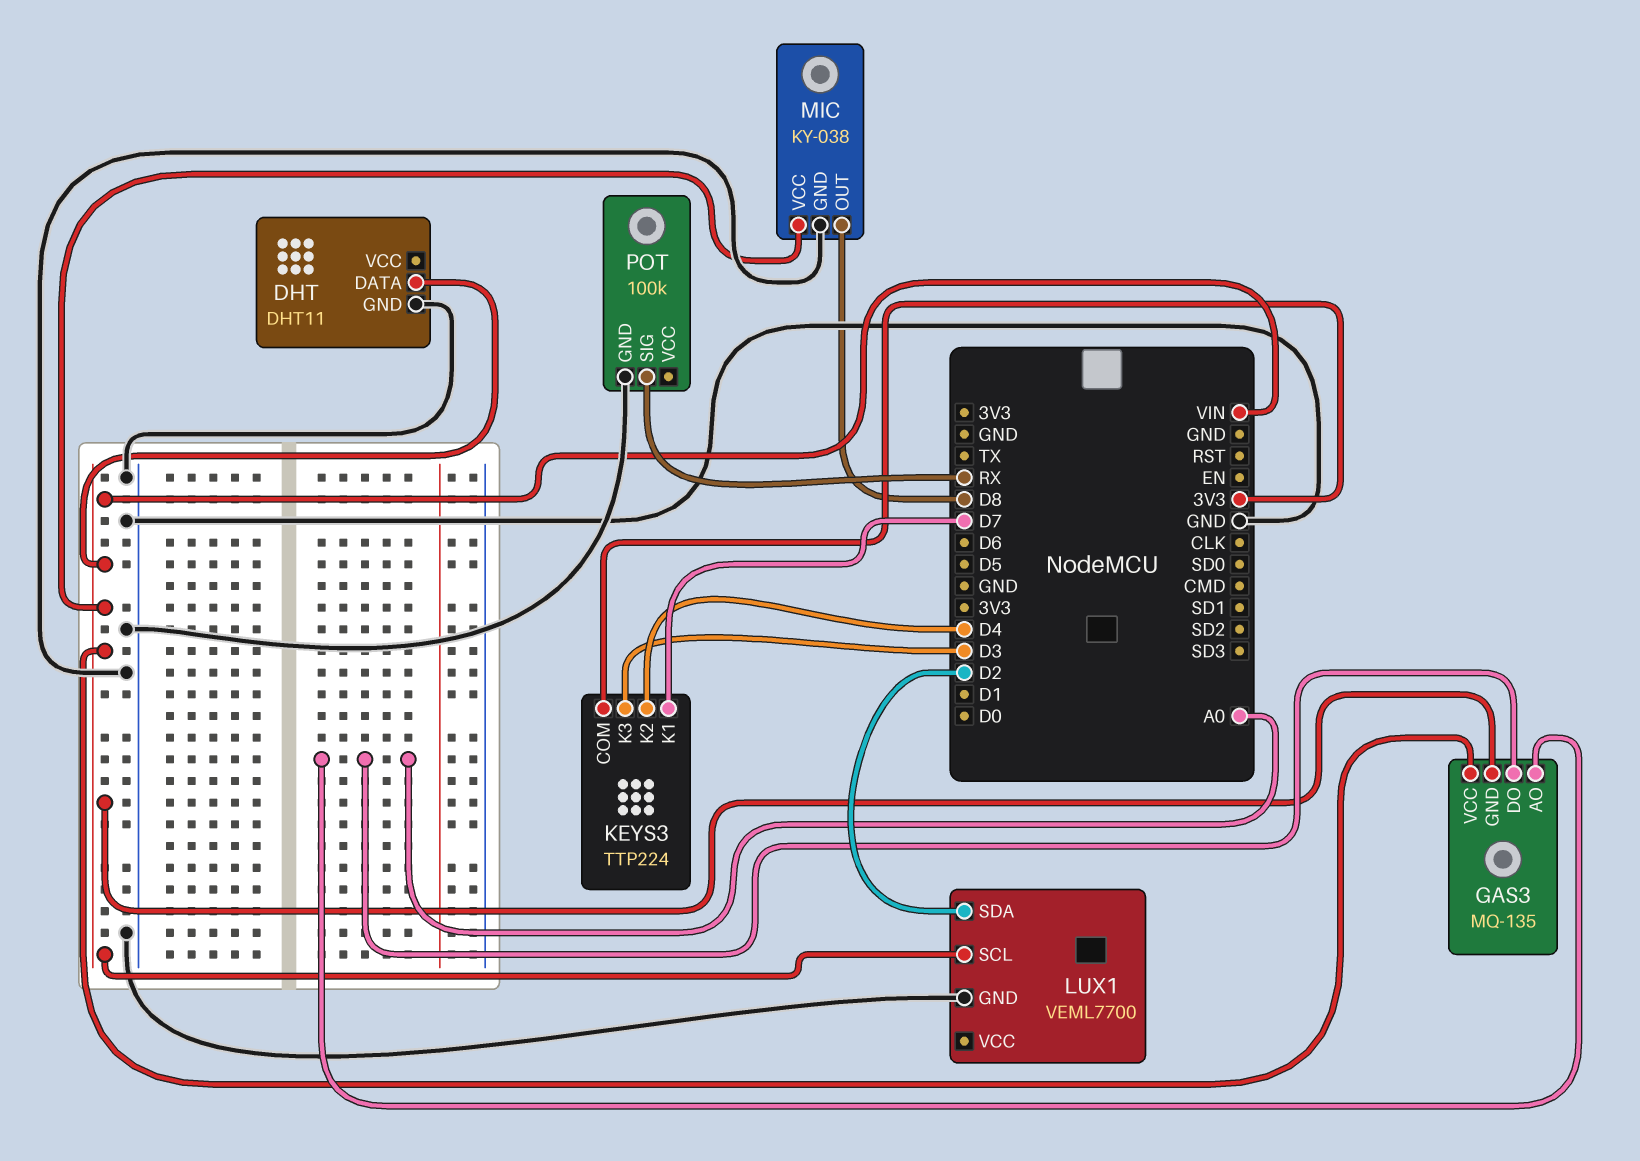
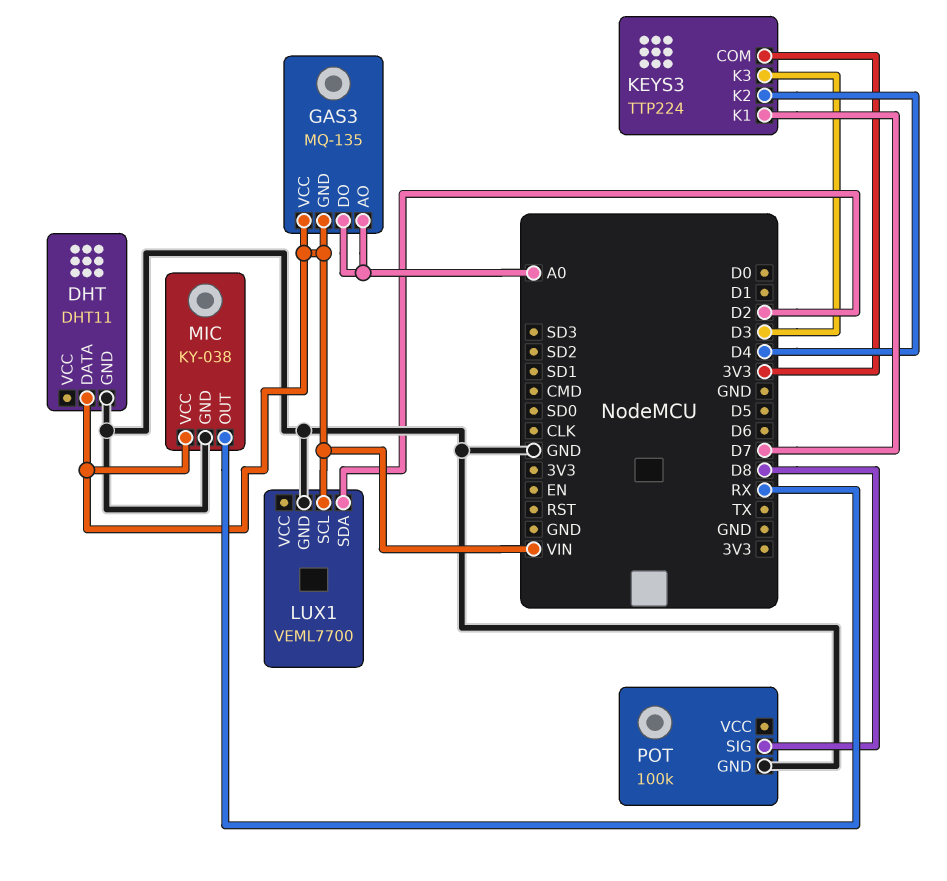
MIC pin OUT: D8 -> RX
POT pin SIG: RX -> D8

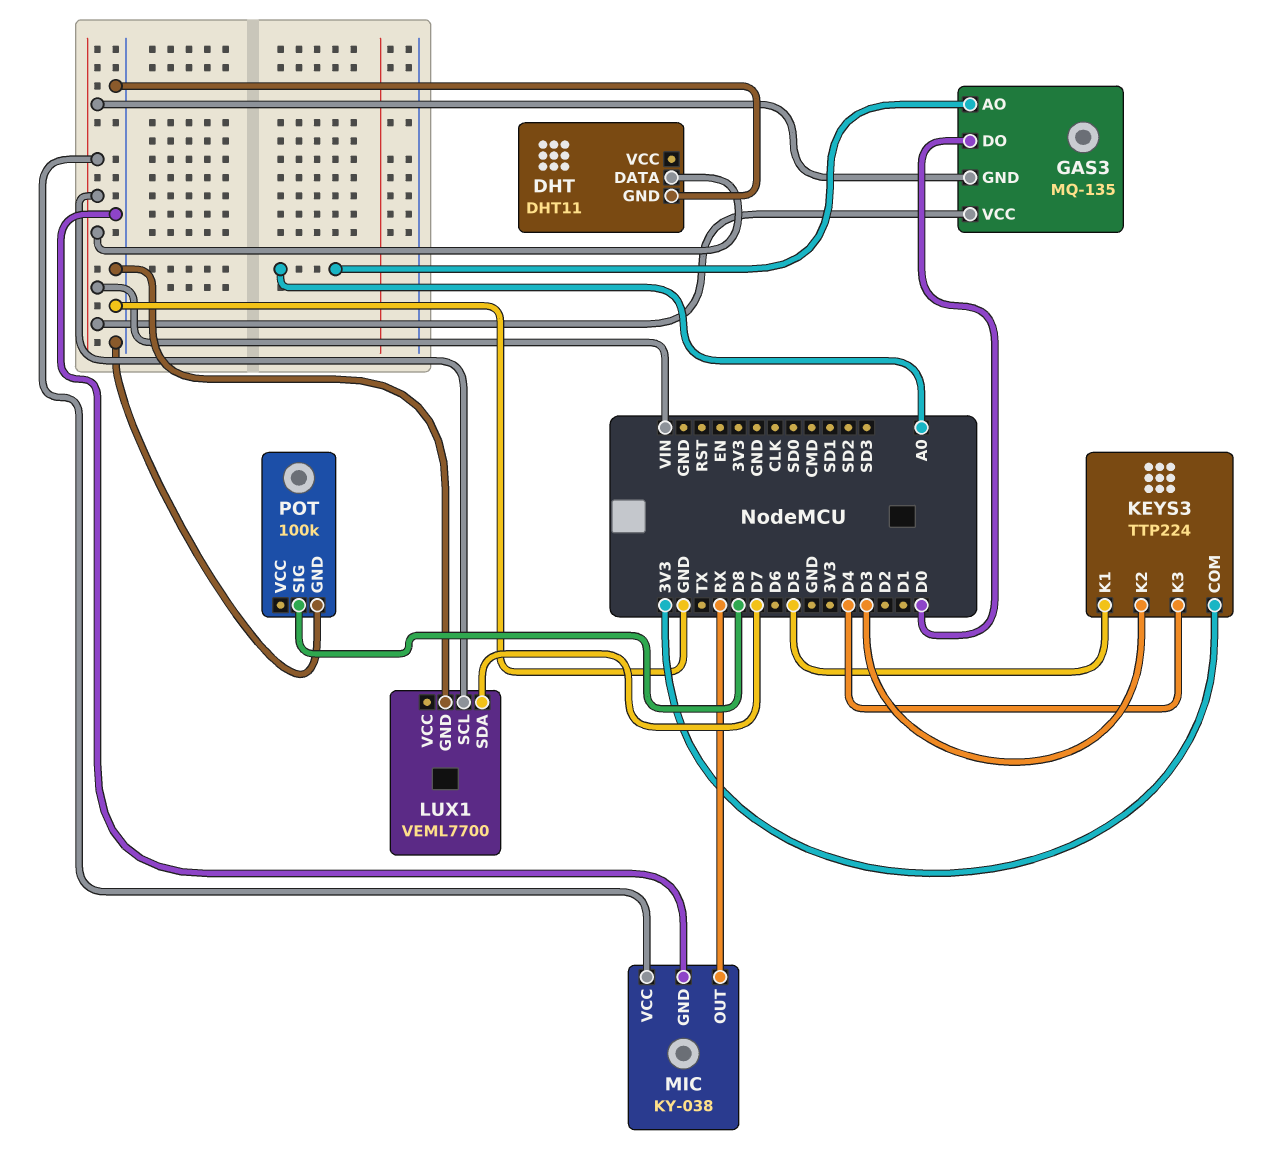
GAS3 pin DO: A0 -> D0
KEYS3 pin K1: D7 -> D5
KEYS3 pin K2: D4 -> D3
KEYS3 pin K3: D3 -> D4
LUX1 pin SDA: D2 -> D7

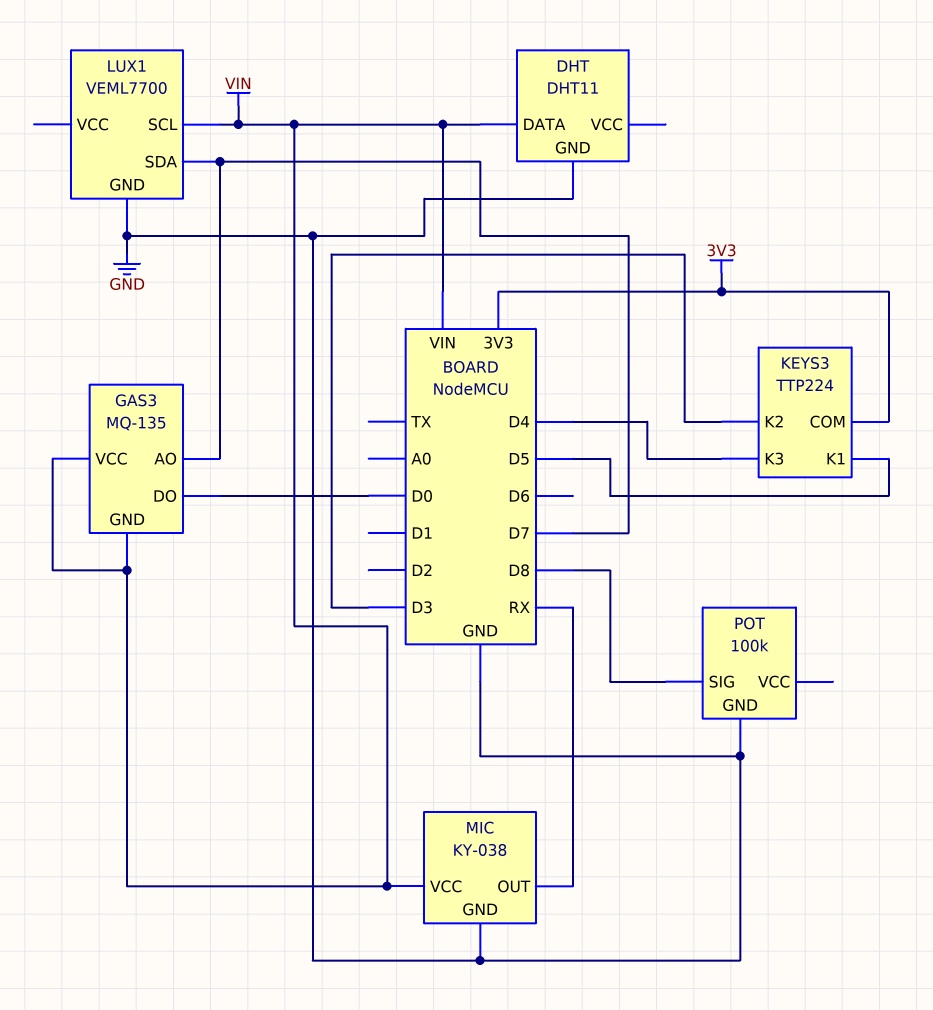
GAS3 pin AO: A0 -> D7

